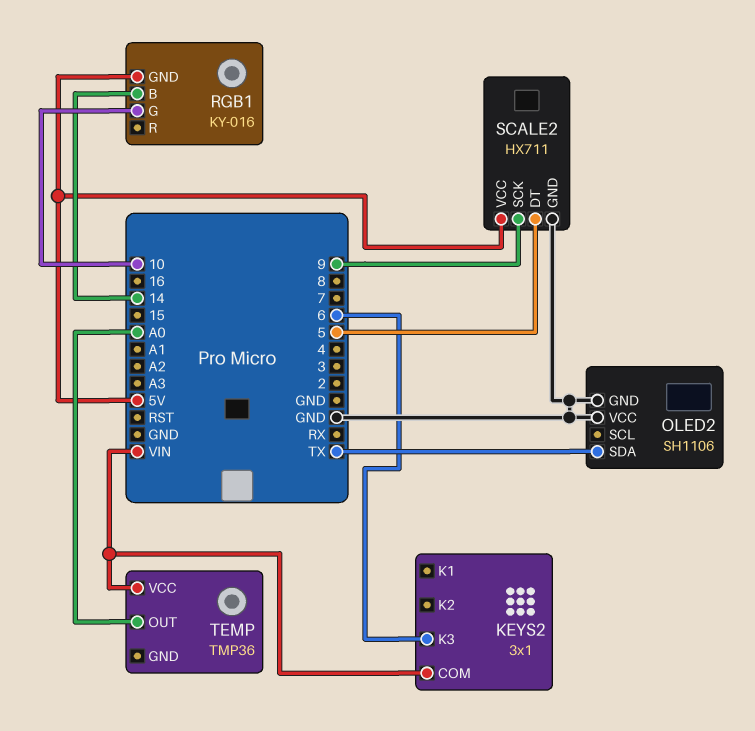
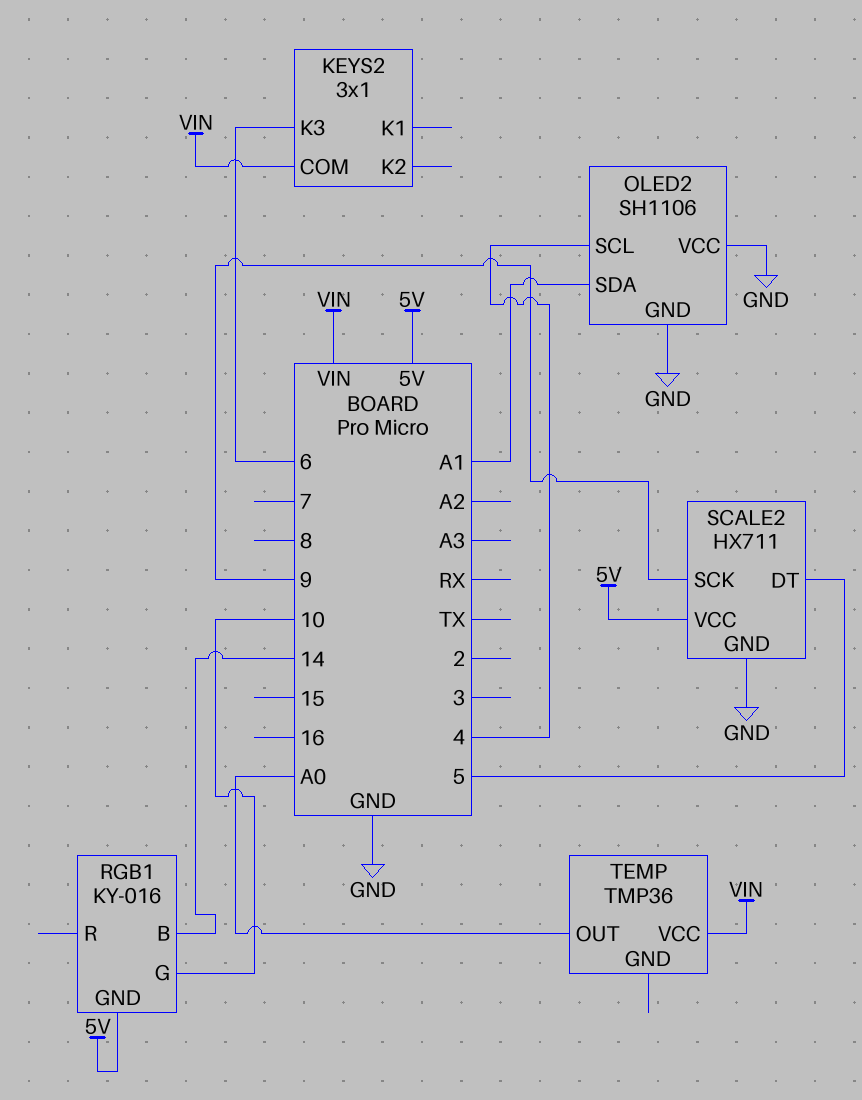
OLED2 pin SCL: none -> 4
OLED2 pin SDA: TX -> A1

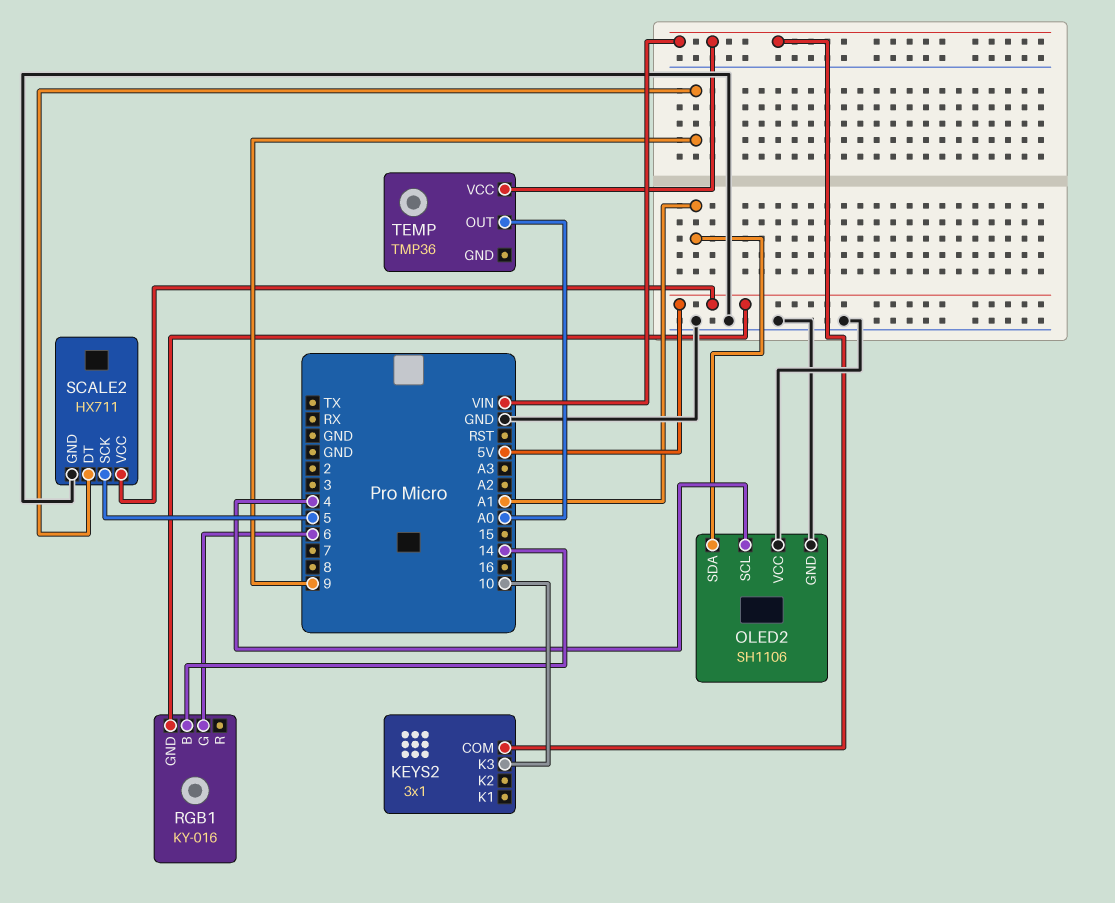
KEYS2 pin K3: 6 -> 10
RGB1 pin G: 10 -> 6
SCALE2 pin DT: 5 -> 9
SCALE2 pin SCK: 9 -> 5

